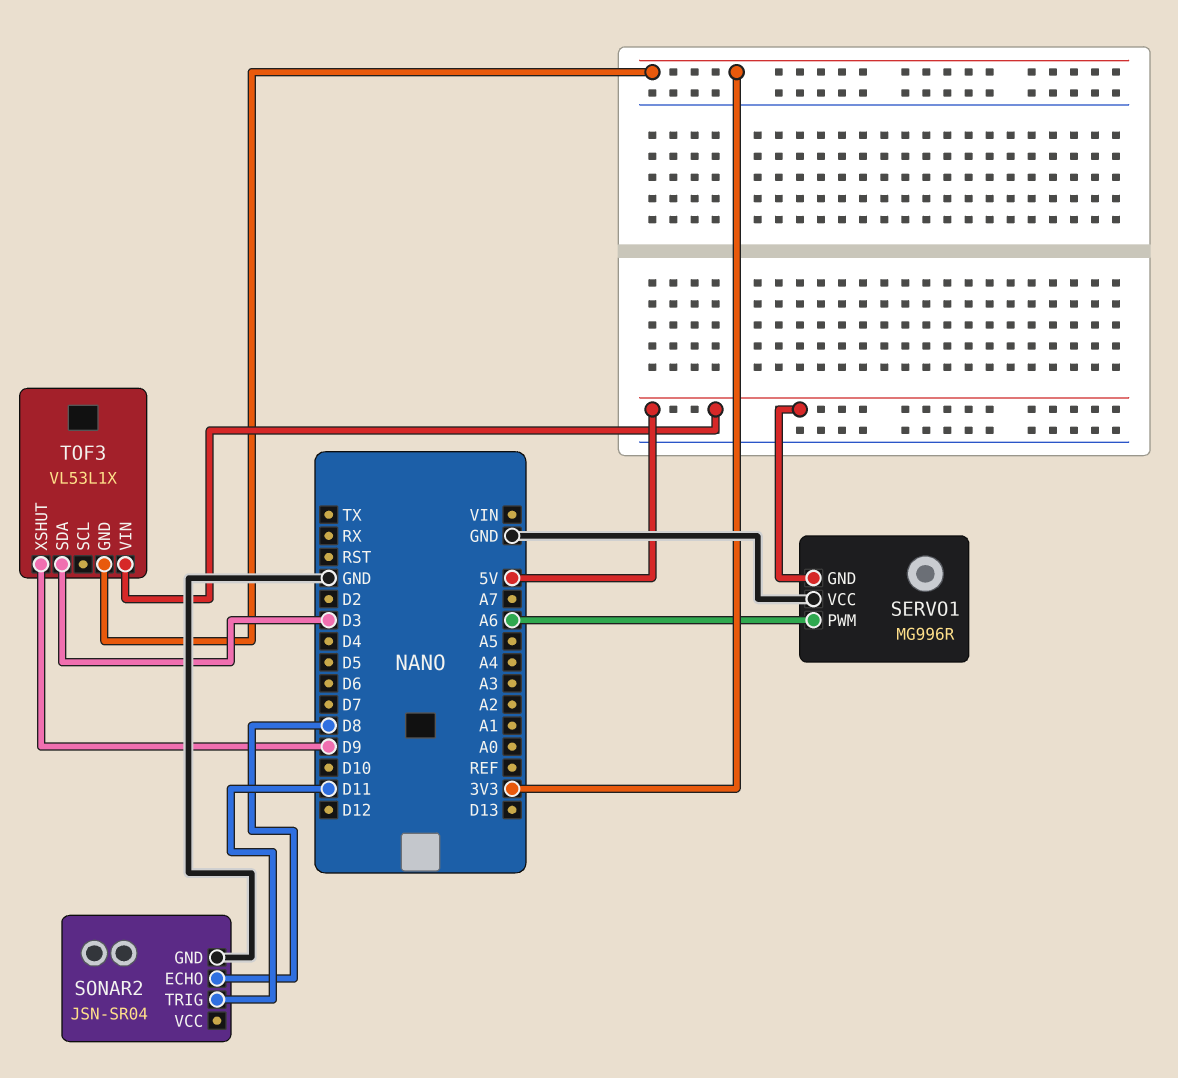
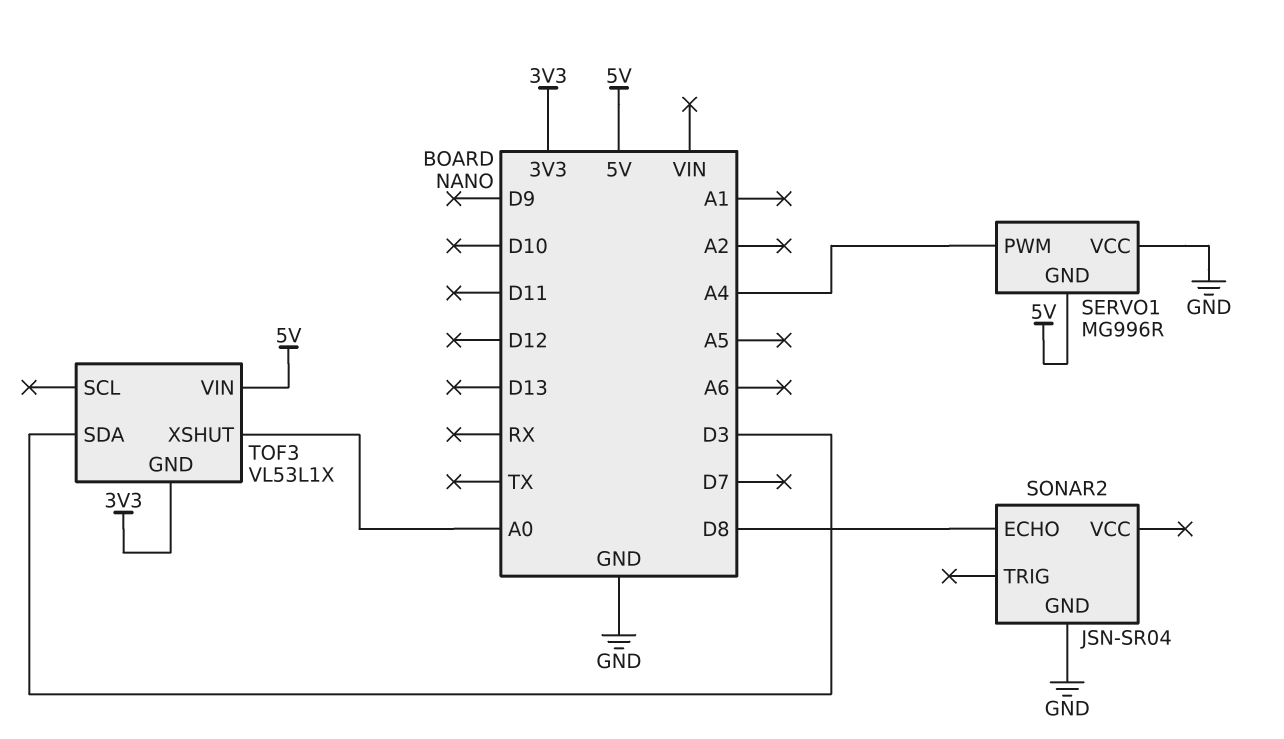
SERVO1 pin PWM: A6 -> A4
SONAR2 pin TRIG: D11 -> none
TOF3 pin XSHUT: D9 -> A0

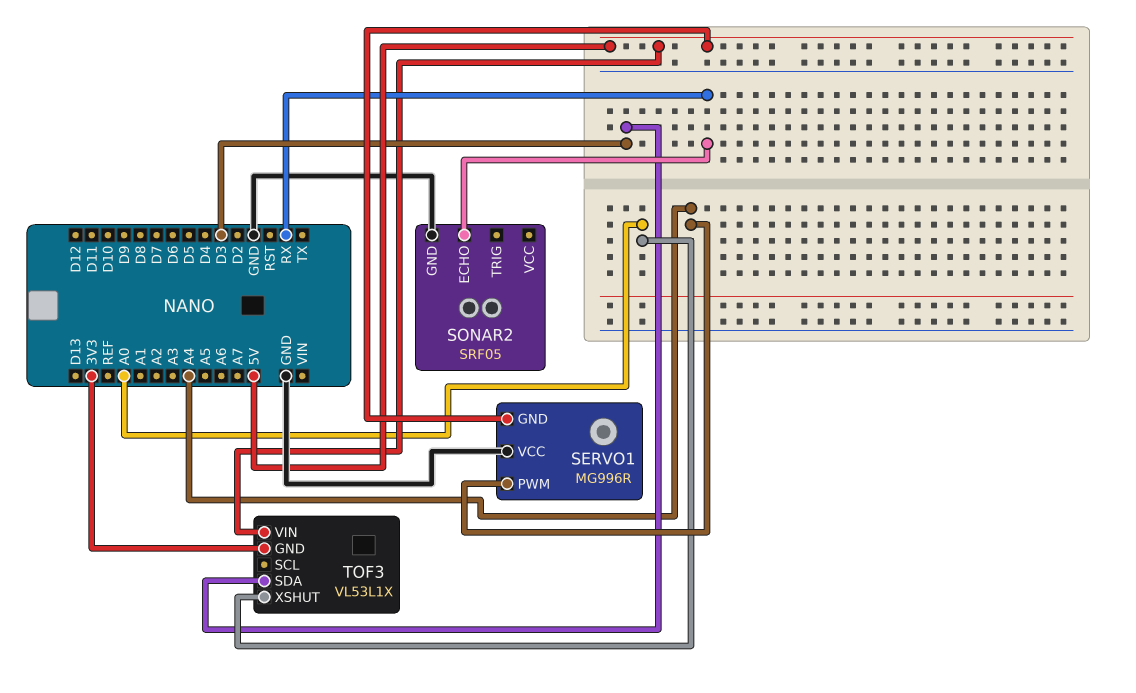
SONAR2: JSN-SR04 -> SRF05
SONAR2 pin ECHO: D8 -> RX

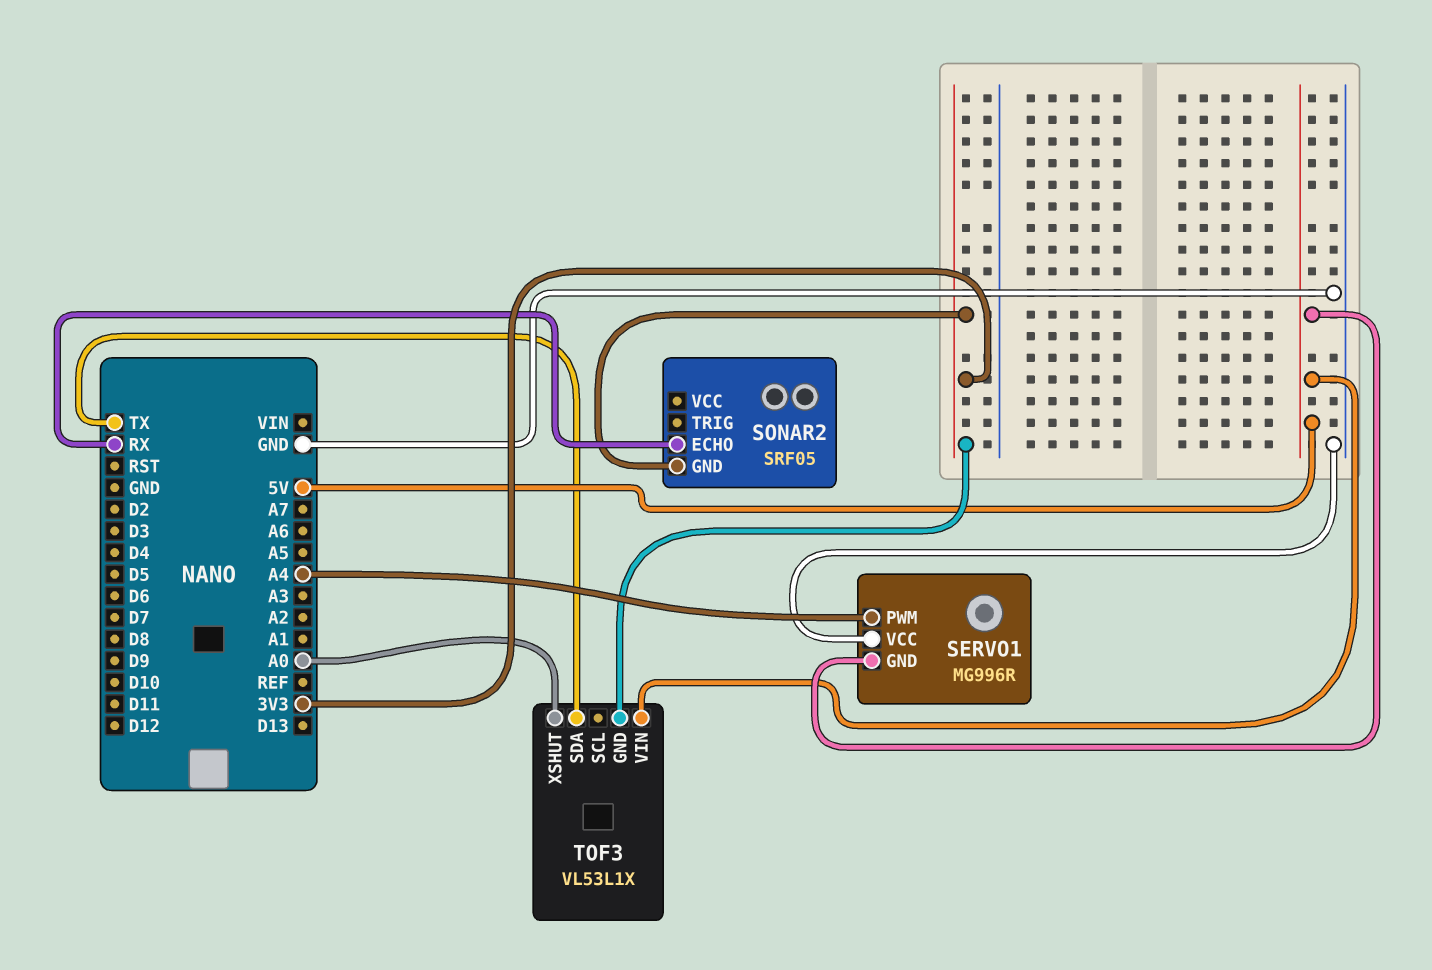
SONAR2 pin GND: GND -> 3V3
TOF3 pin SDA: D3 -> TX

